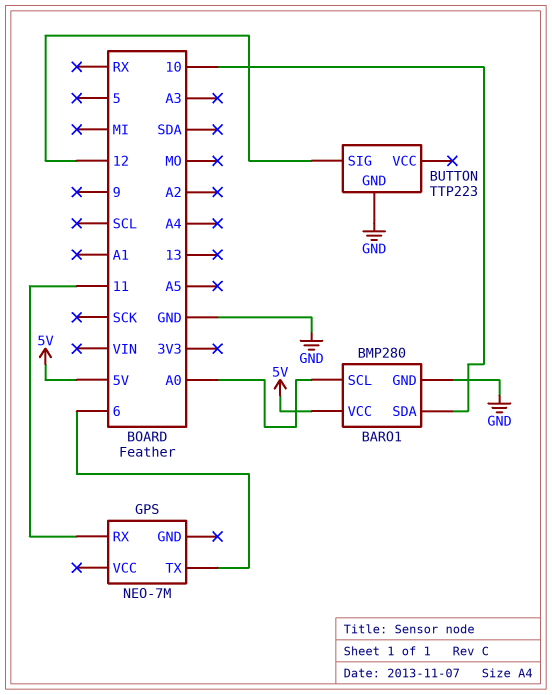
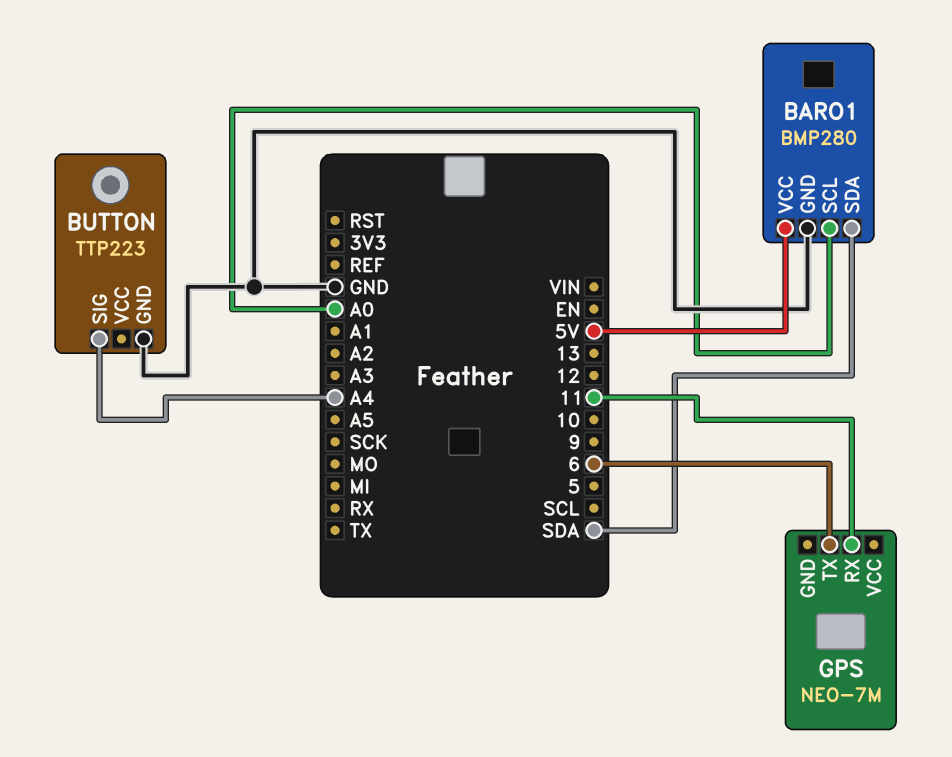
BARO1 pin SDA: 10 -> SDA
BUTTON pin SIG: 12 -> A4

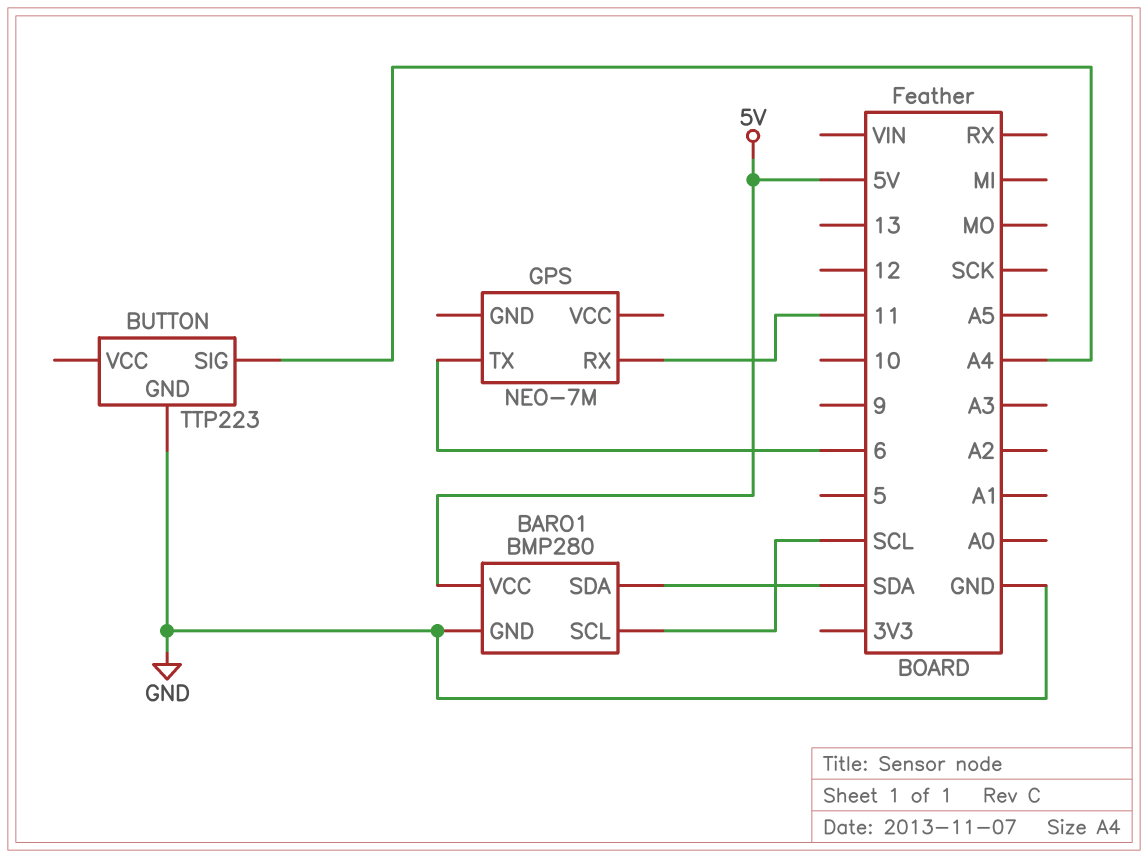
BARO1 pin SCL: A0 -> SCL

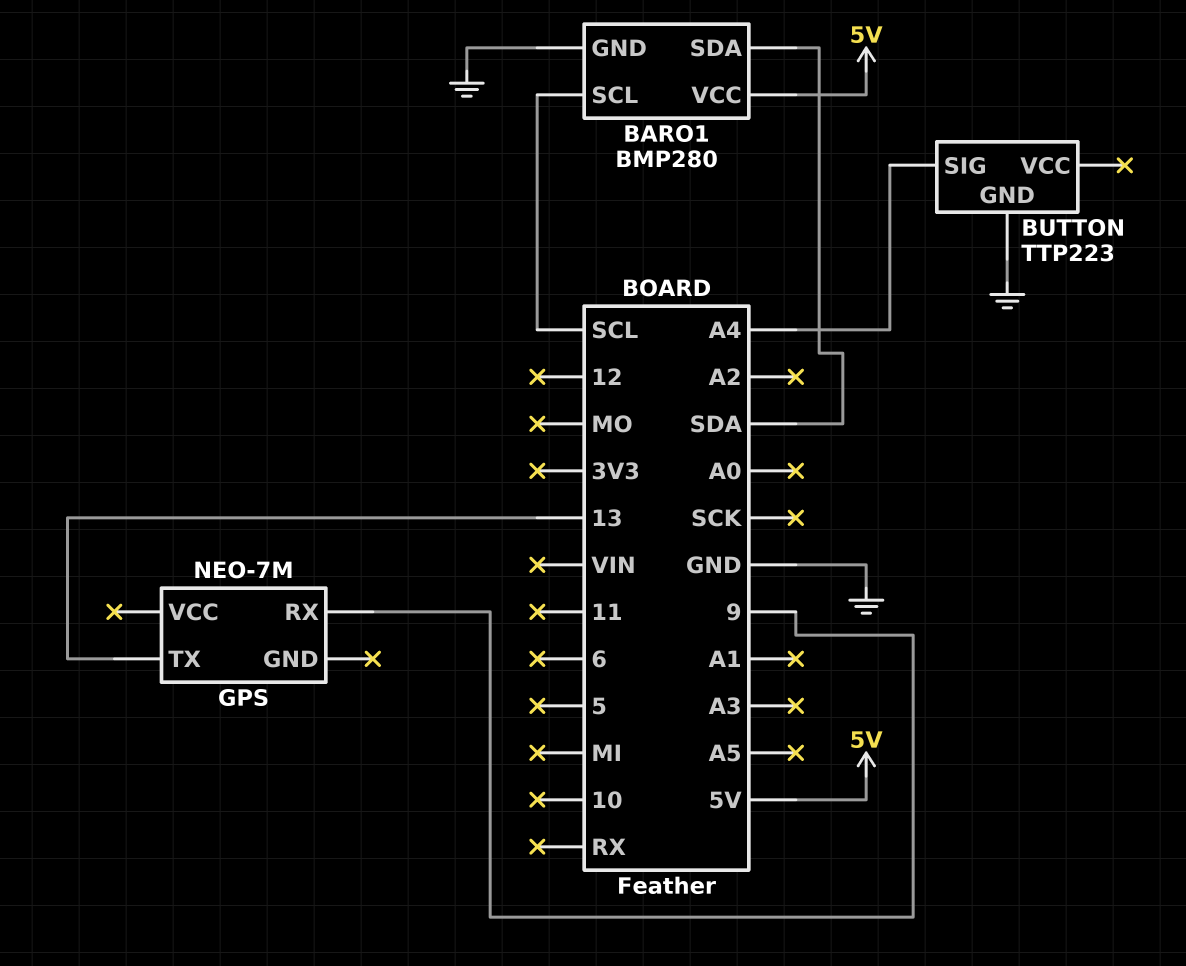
GPS pin RX: 11 -> 9
GPS pin TX: 6 -> 13

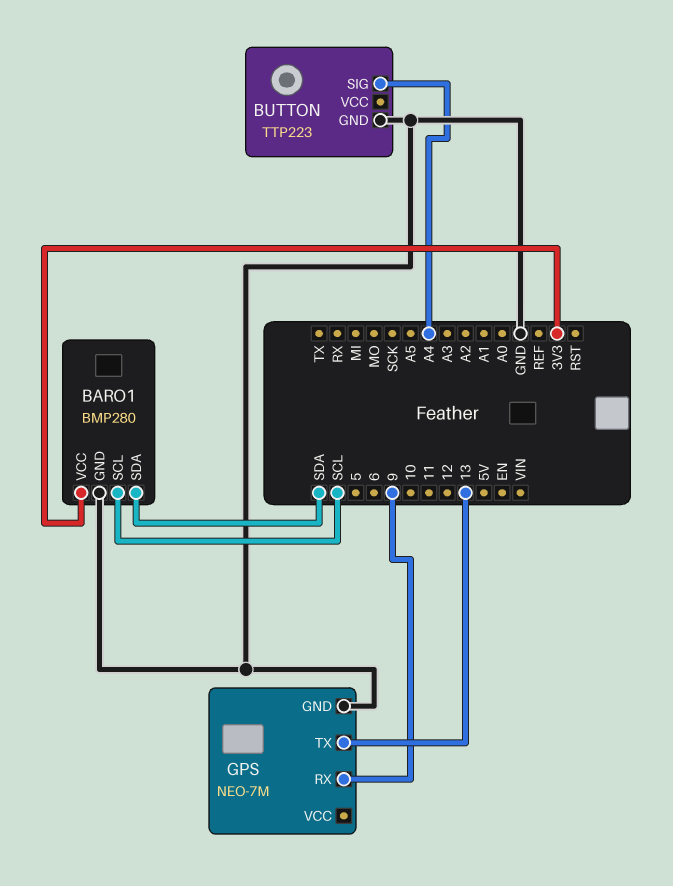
BARO1 pin VCC: 5V -> 3V3
GPS pin GND: none -> GND

